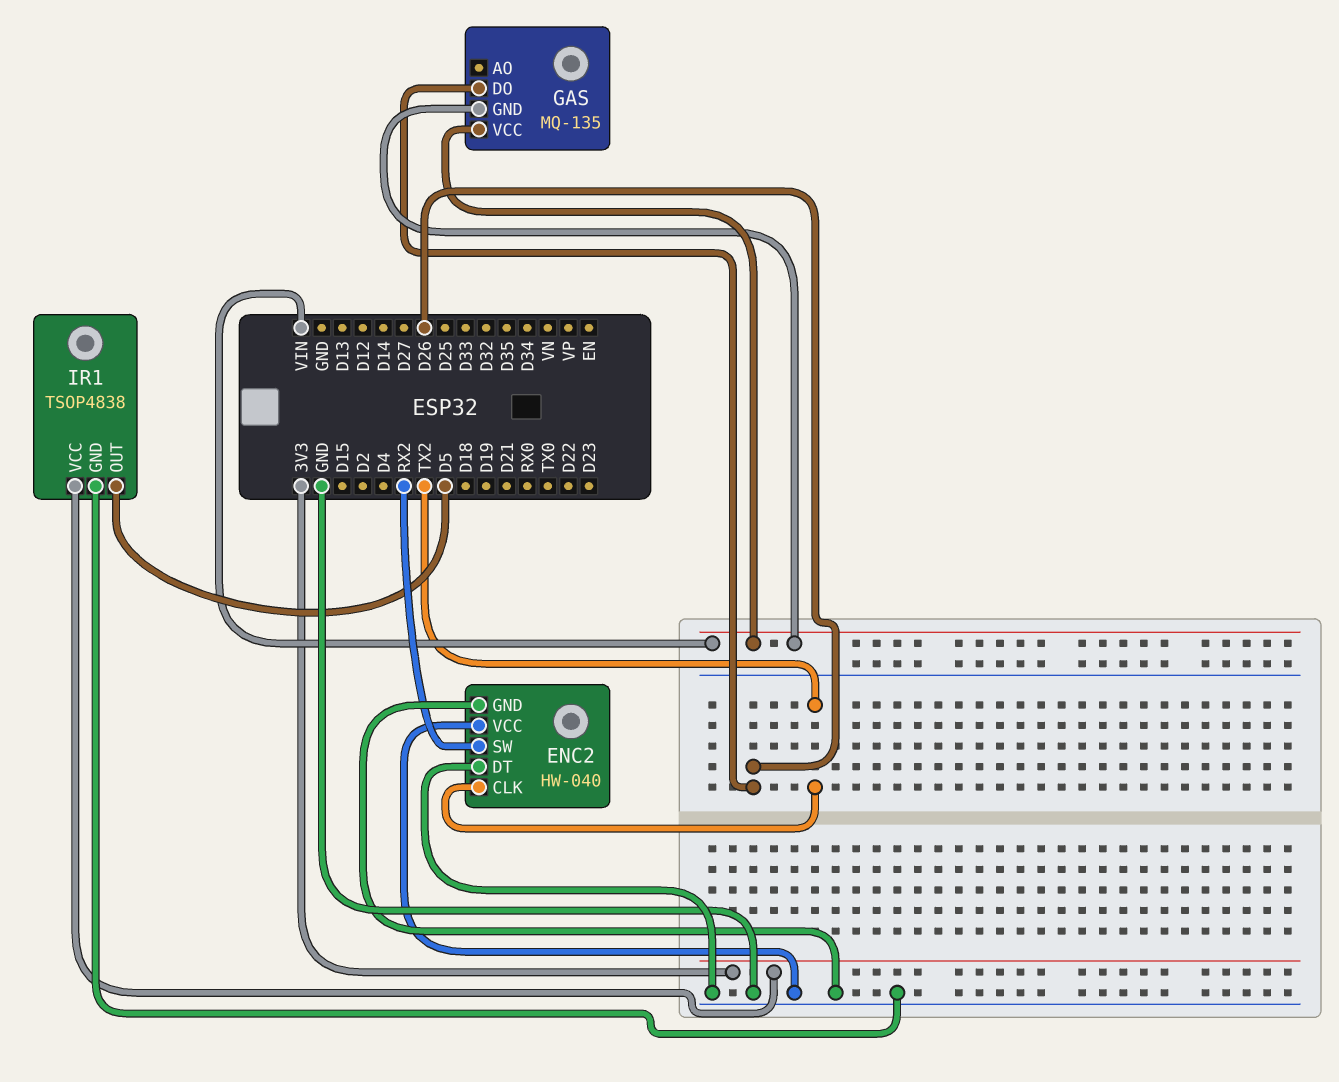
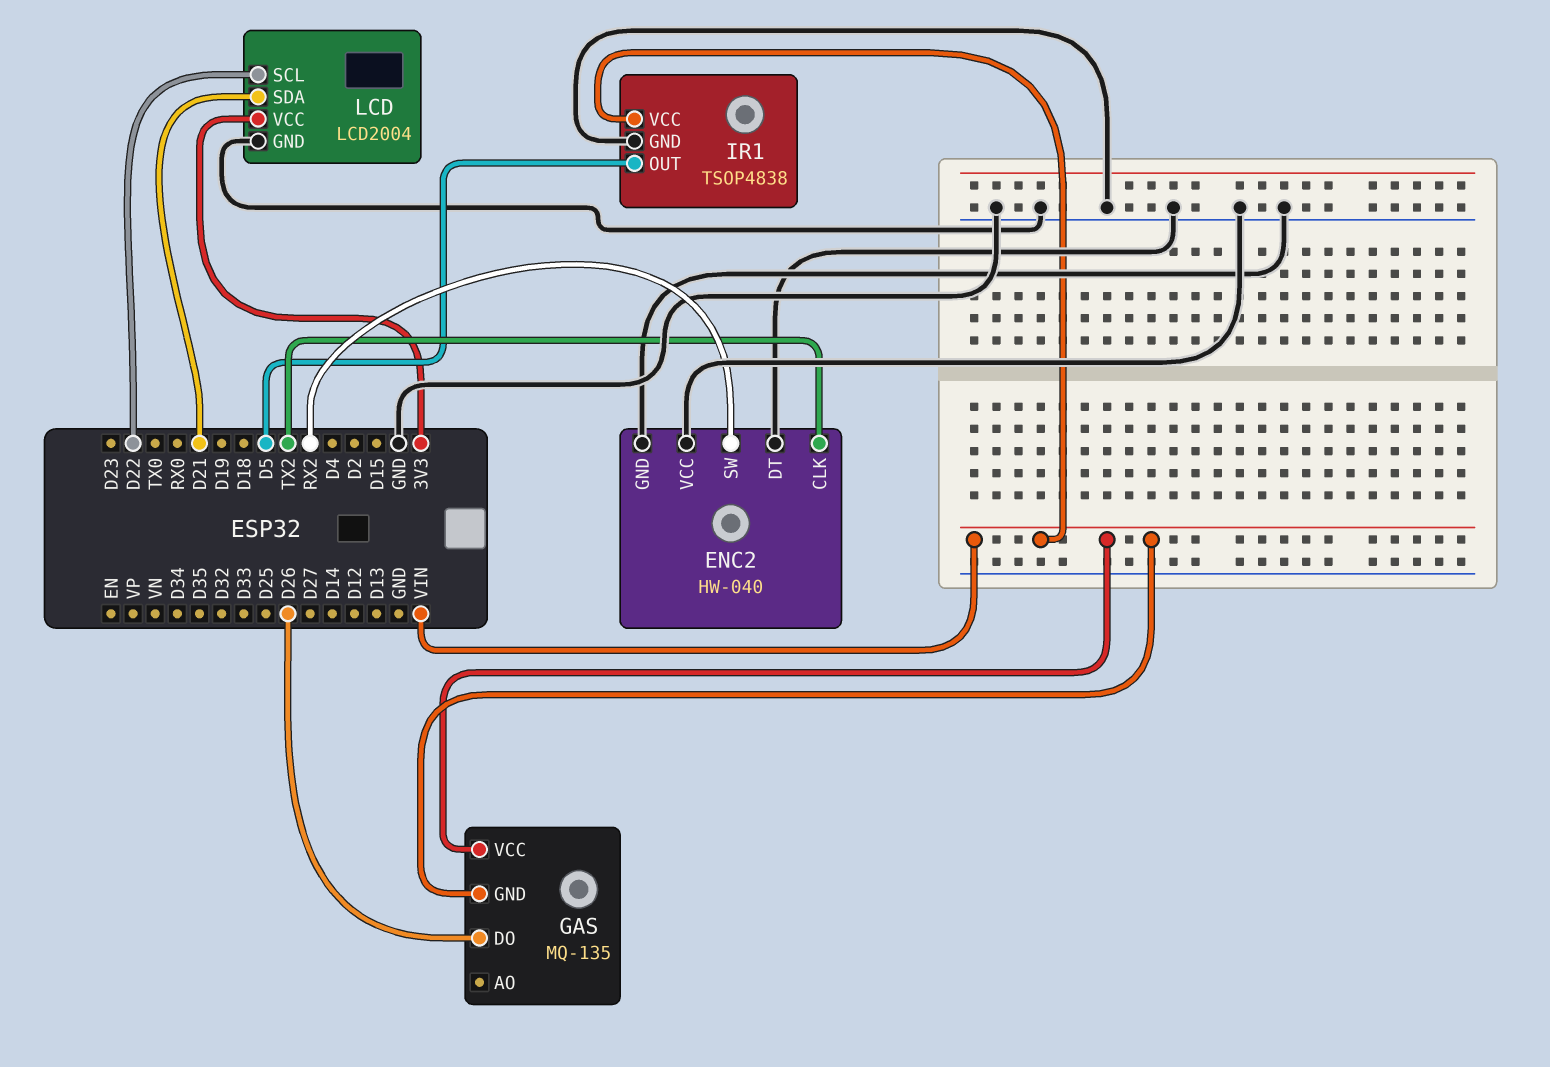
IR1 pin VCC: 3V3 -> VIN
LCD: none -> LCD2004
LCD pin GND: none -> GND
LCD pin SCL: none -> D22
LCD pin SDA: none -> D21
LCD pin VCC: none -> 3V3

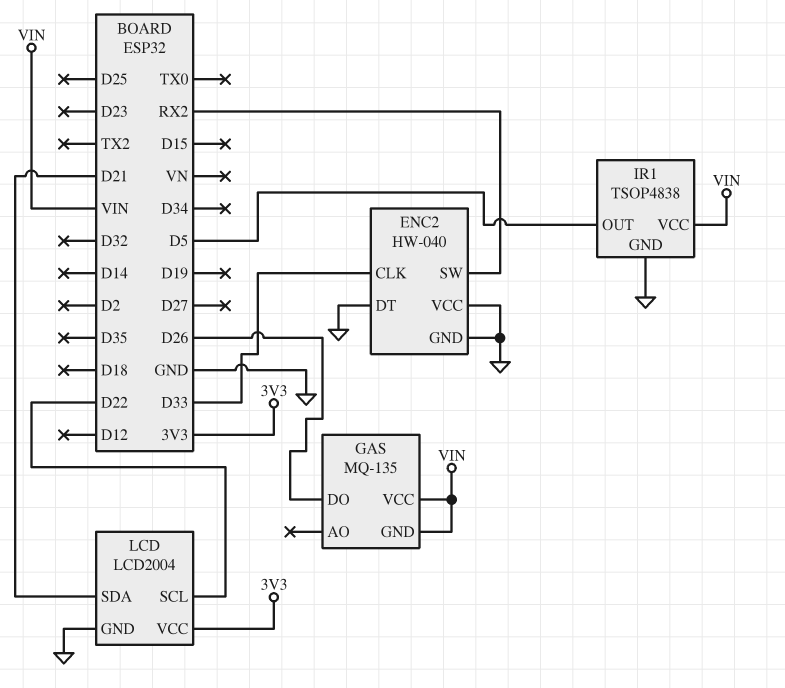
ENC2 pin CLK: TX2 -> D33

